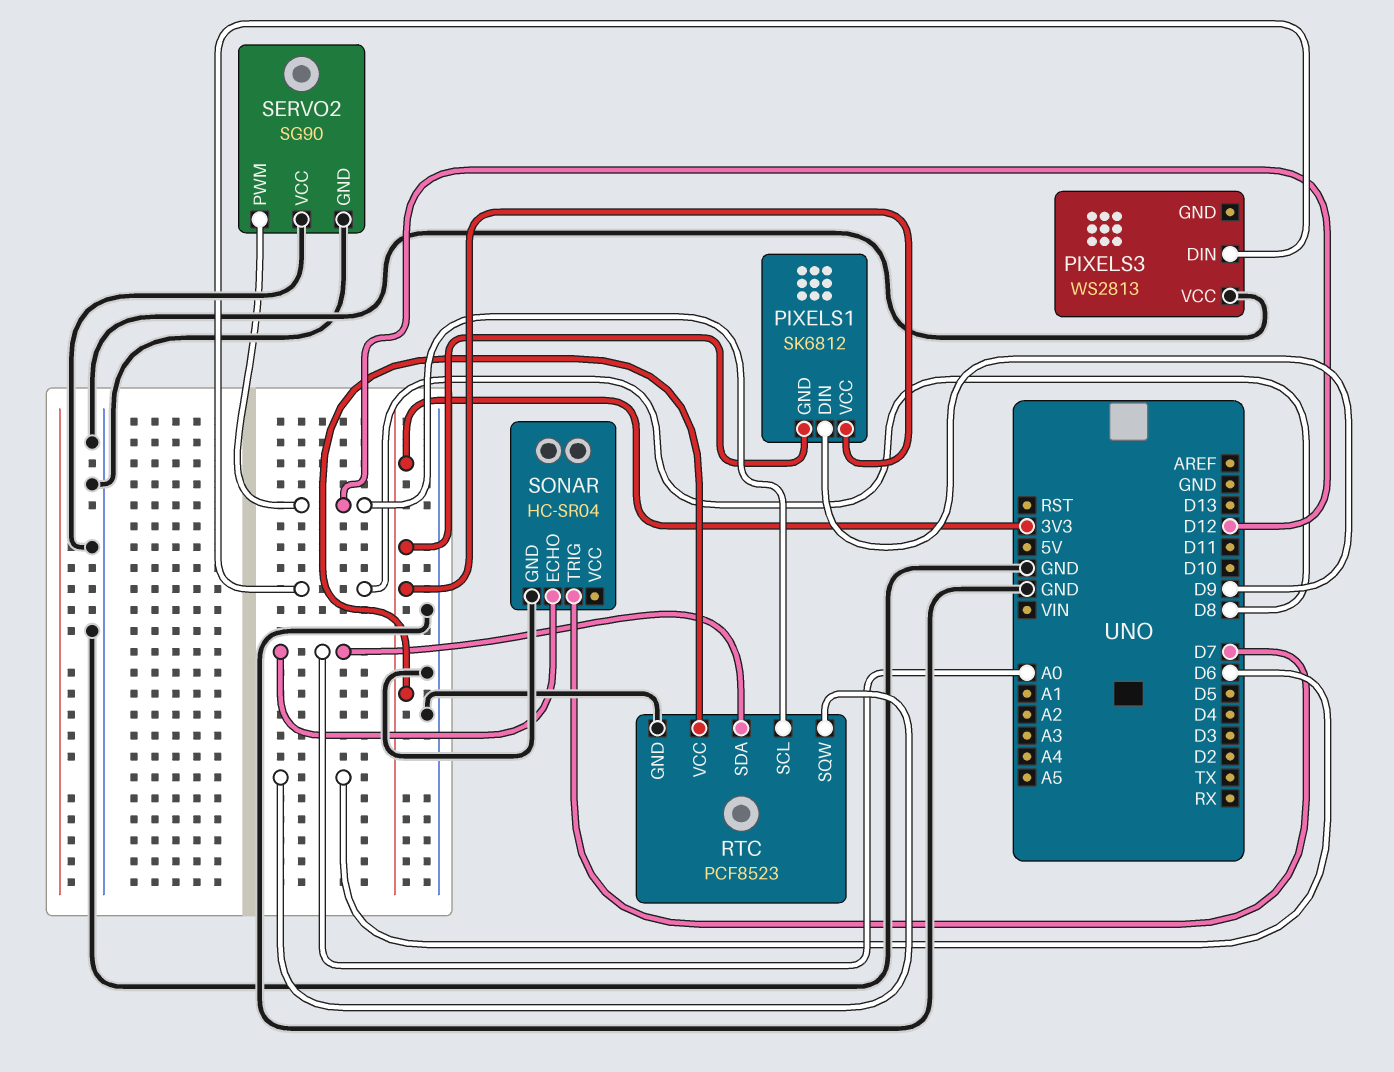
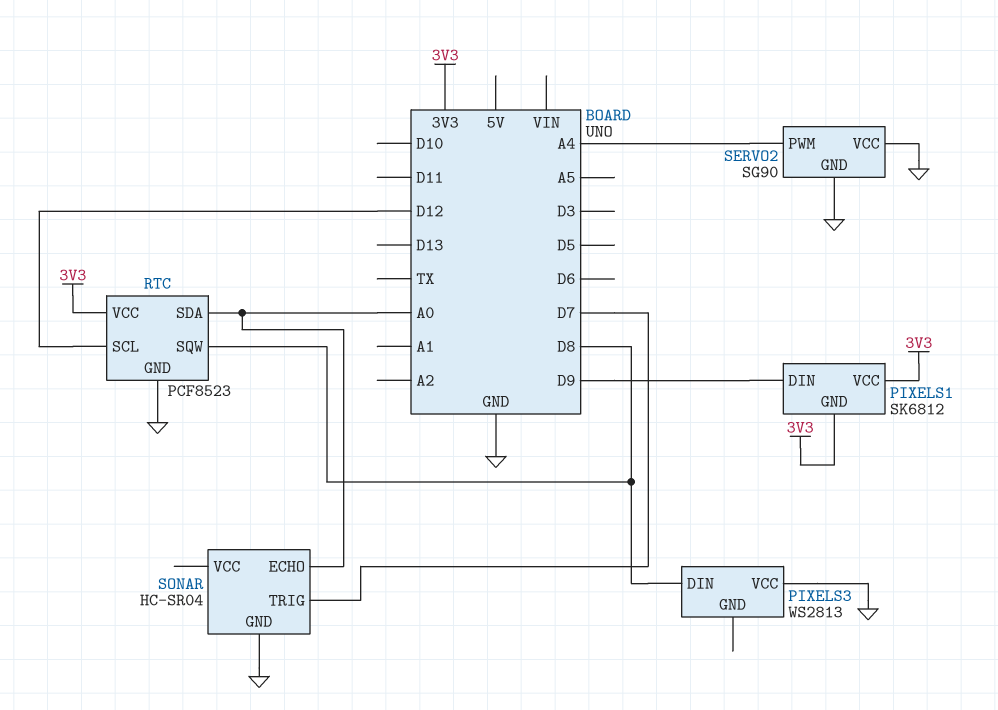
RTC pin SQW: D6 -> D8
SERVO2 pin PWM: D12 -> A4

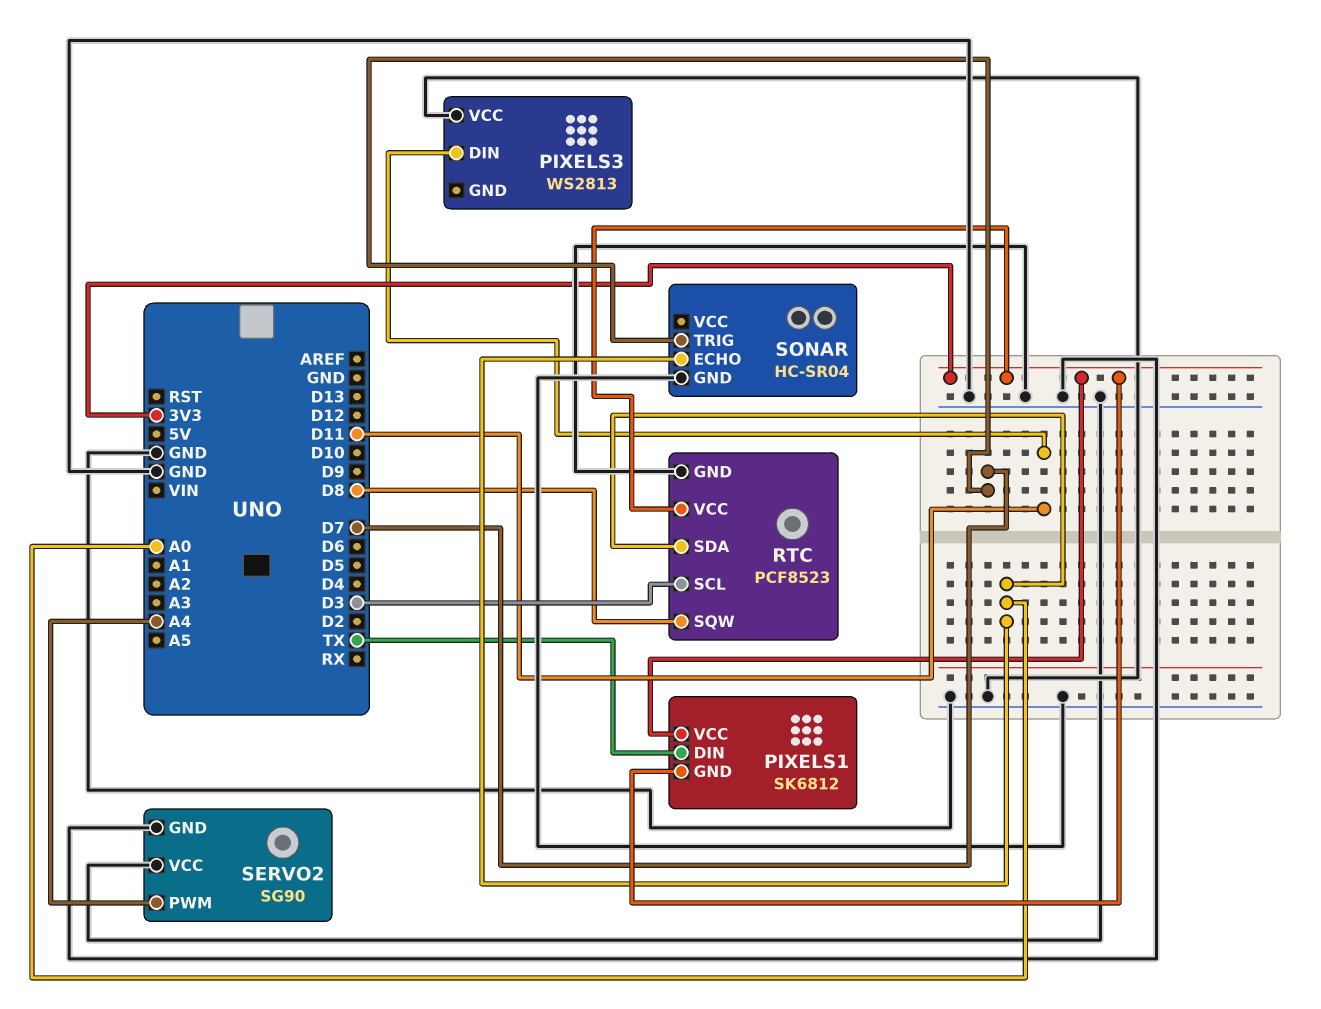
PIXELS1 pin DIN: D9 -> TX
PIXELS3 pin DIN: D8 -> D11
RTC pin SCL: D12 -> D3

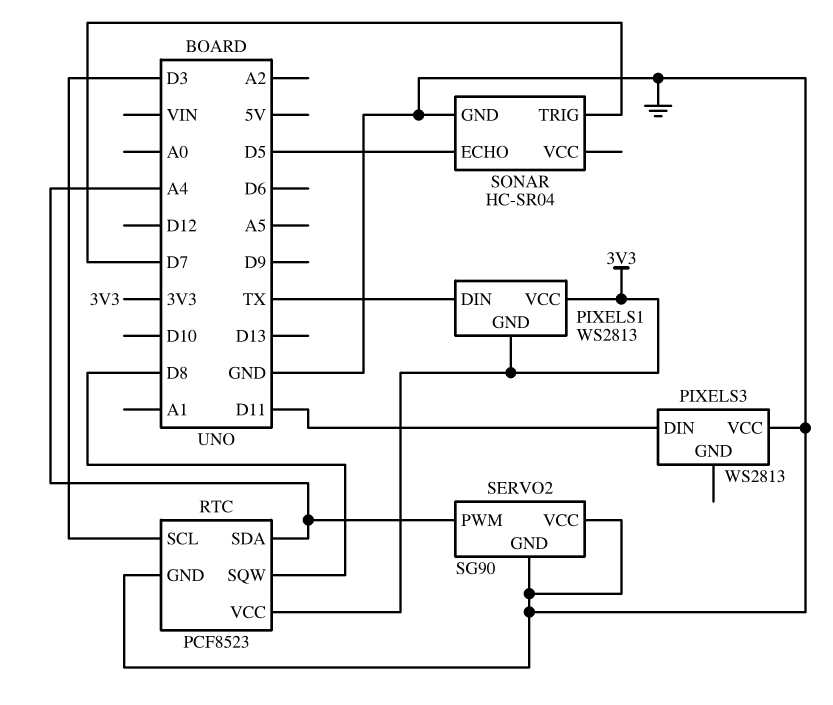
PIXELS1: SK6812 -> WS2813
RTC pin SDA: A0 -> A4
SONAR pin ECHO: A0 -> D5

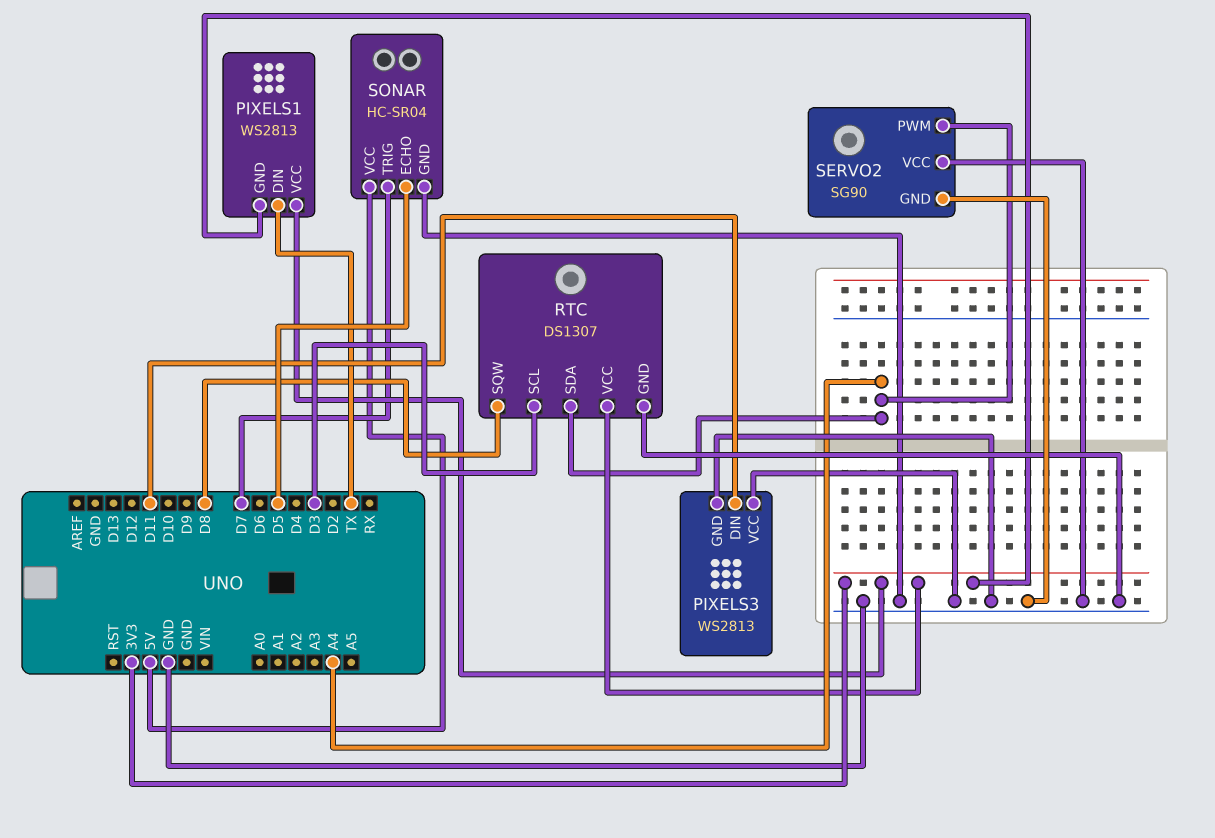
PIXELS3 pin GND: none -> GND
RTC: PCF8523 -> DS1307
SONAR pin VCC: none -> 5V

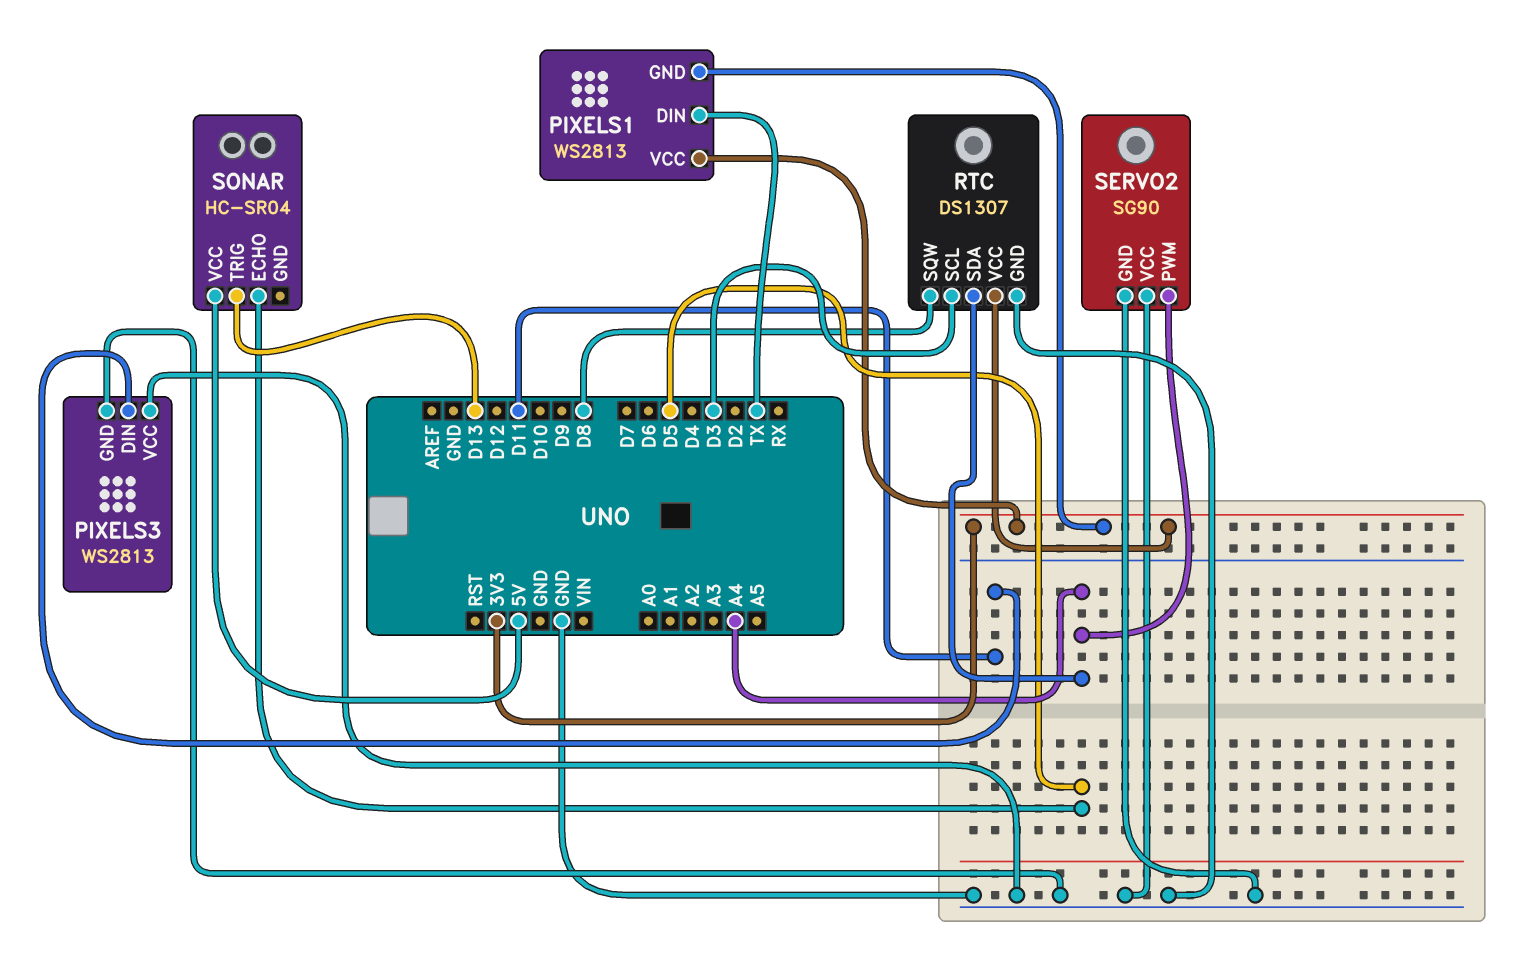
SONAR pin GND: GND -> none
SONAR pin TRIG: D7 -> D13

